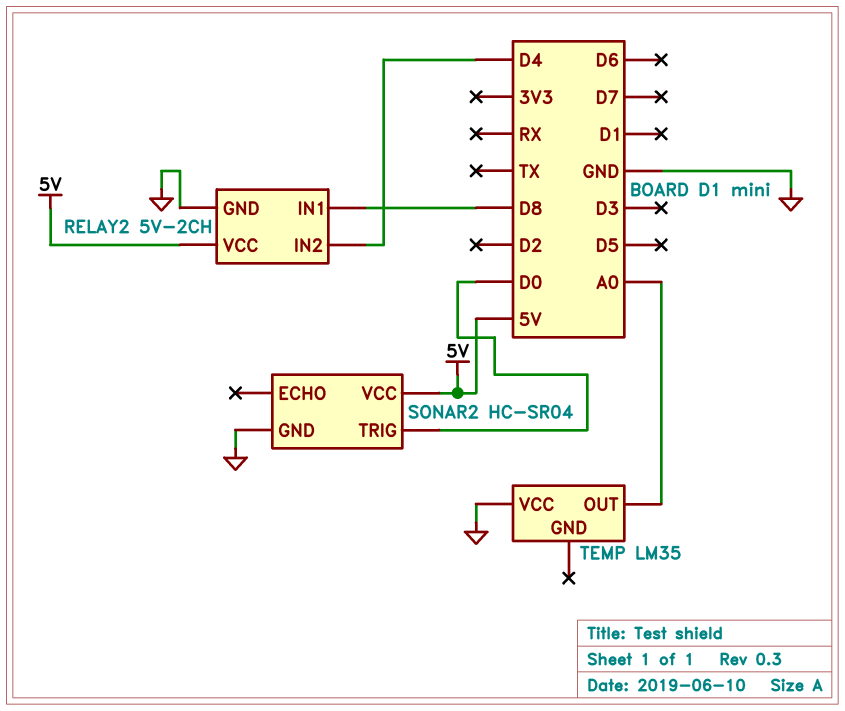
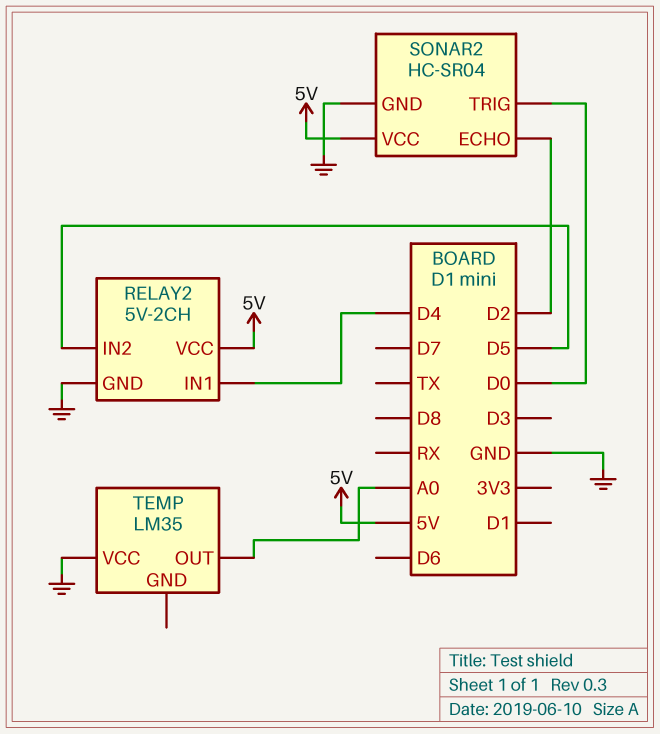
RELAY2 pin IN1: D8 -> D4
RELAY2 pin IN2: D4 -> D5
SONAR2 pin ECHO: none -> D2

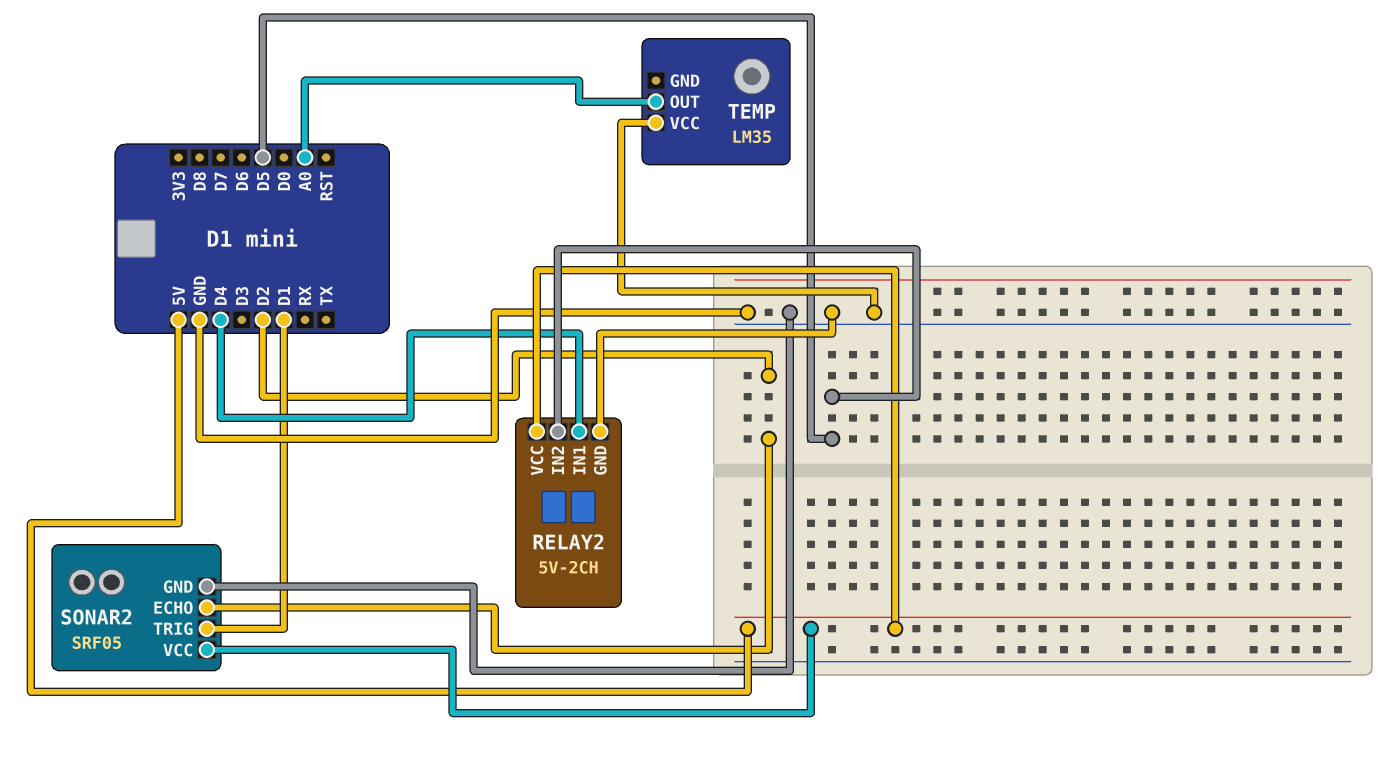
SONAR2: HC-SR04 -> SRF05
SONAR2 pin TRIG: D0 -> D1

